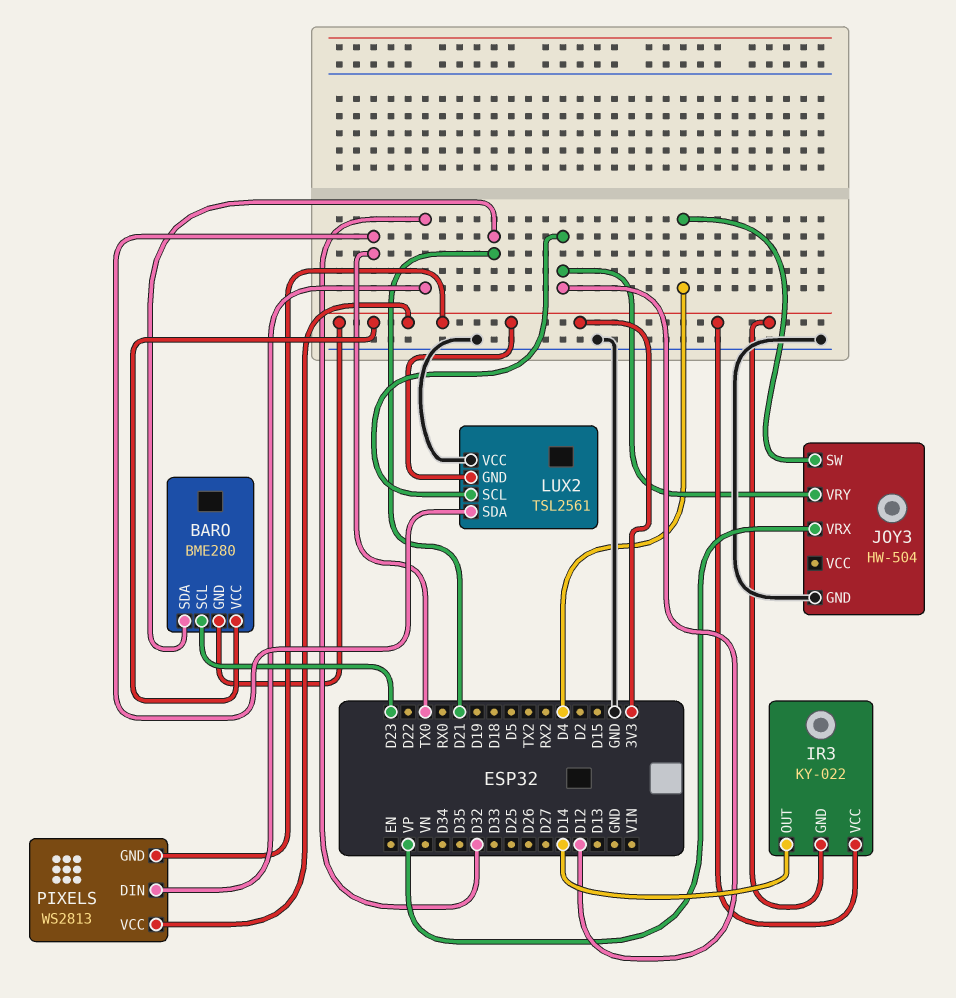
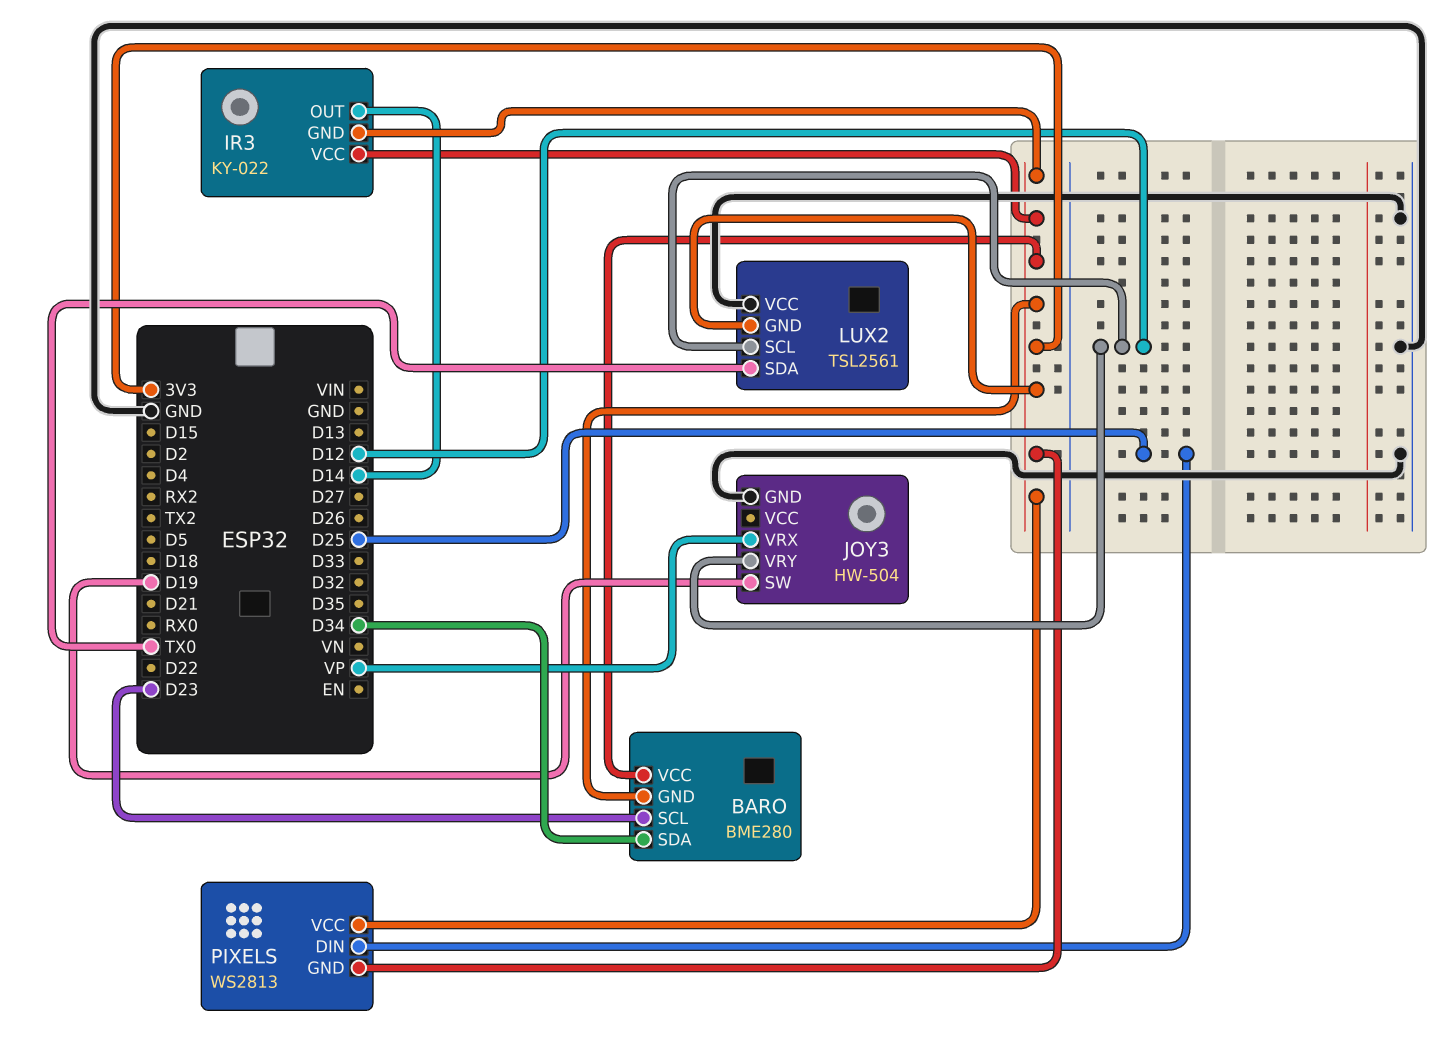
BARO pin SDA: D21 -> D34
JOY3 pin SW: D4 -> D19
PIXELS pin DIN: D32 -> D25

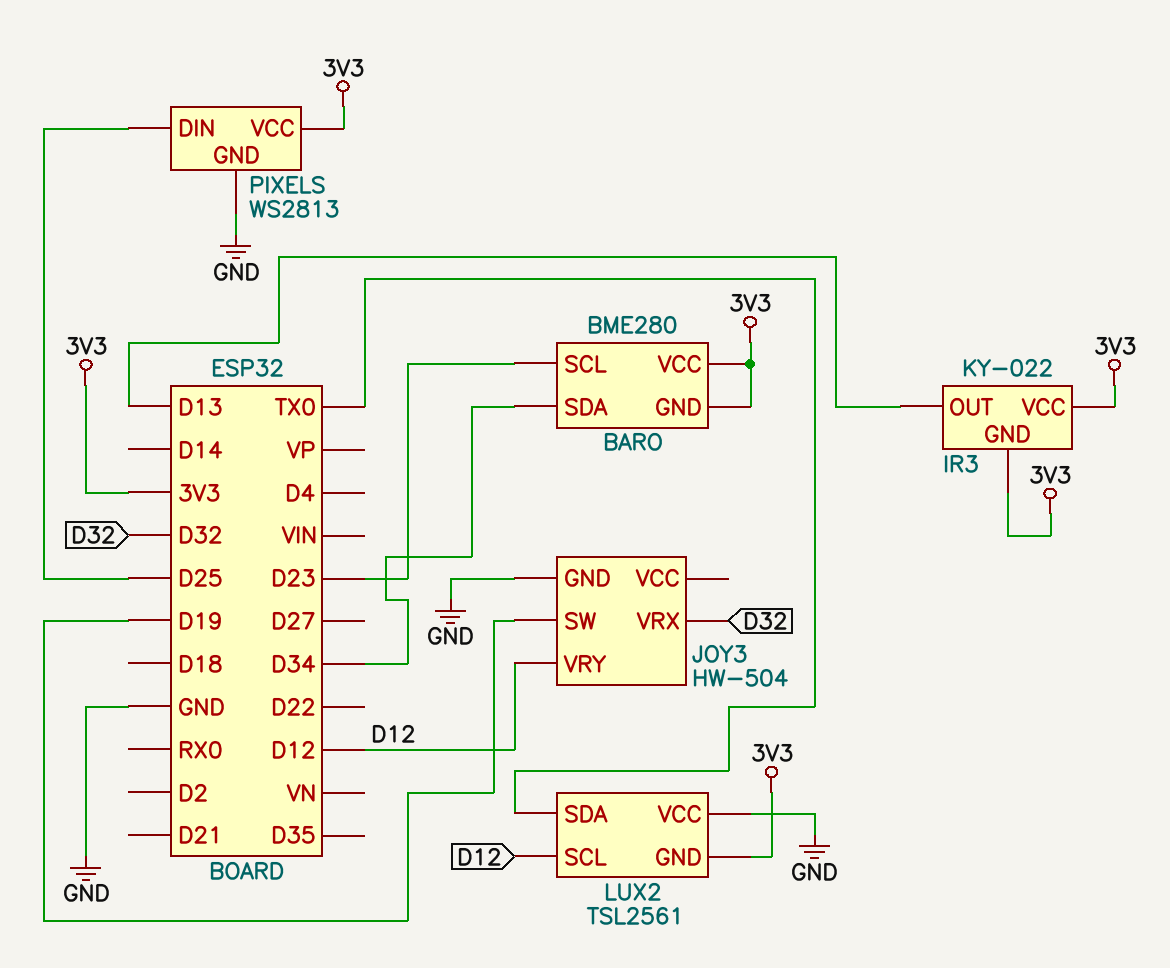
IR3 pin OUT: D14 -> D13
JOY3 pin VRX: VP -> D32
PIXELS pin GND: 3V3 -> GND

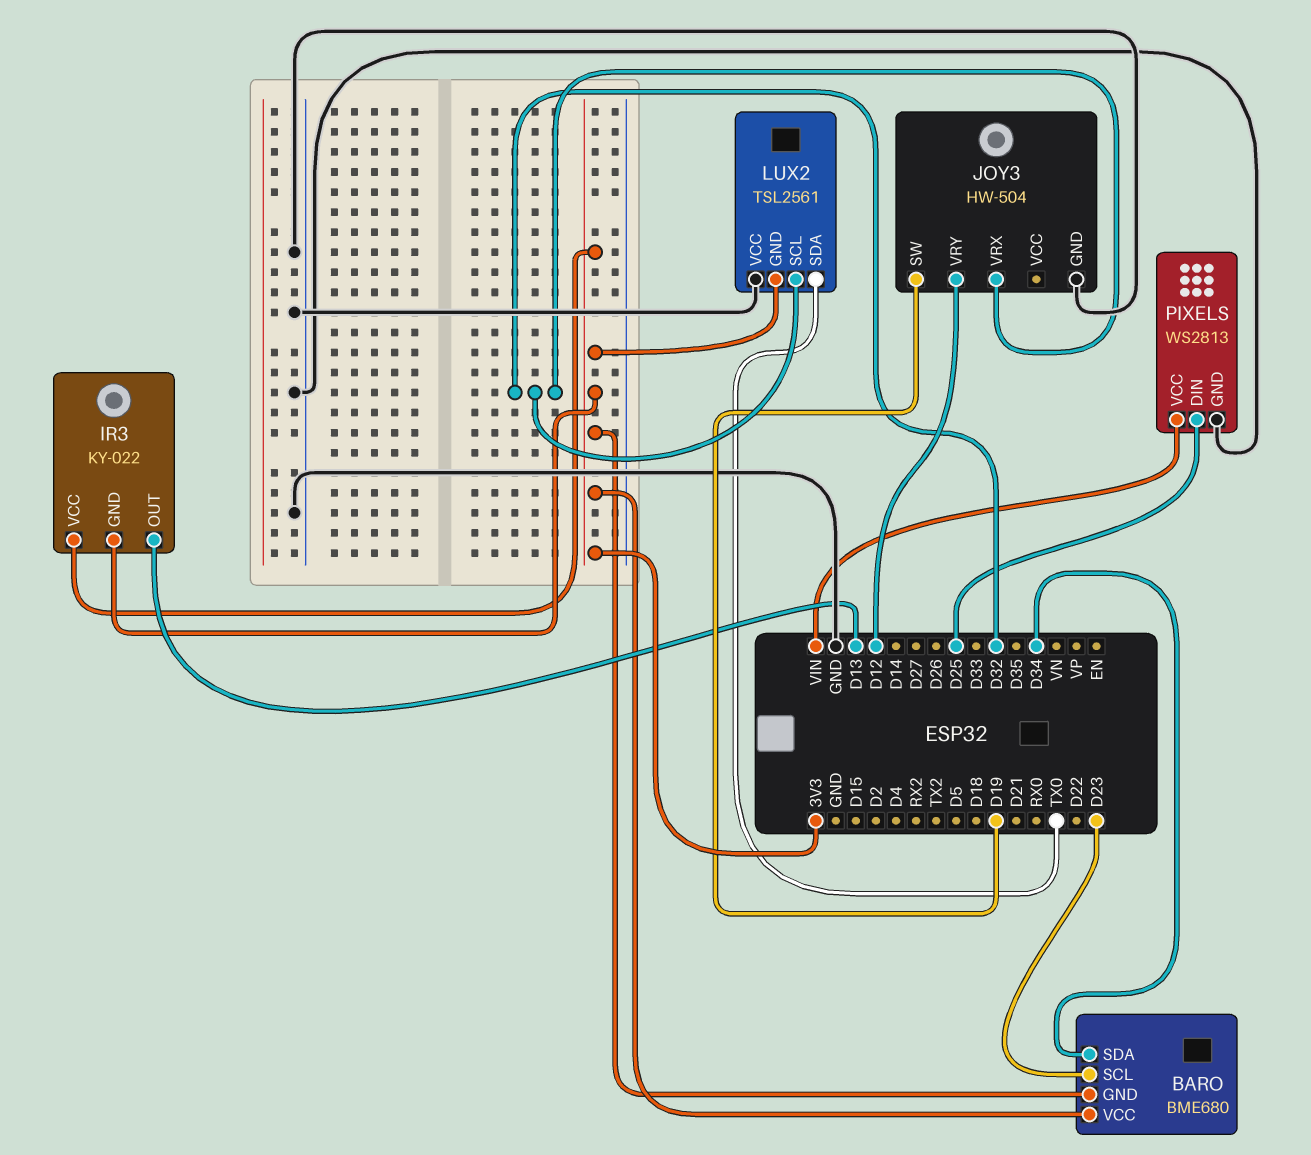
BARO: BME280 -> BME680
LUX2 pin SCL: D12 -> D32
PIXELS pin VCC: 3V3 -> VIN

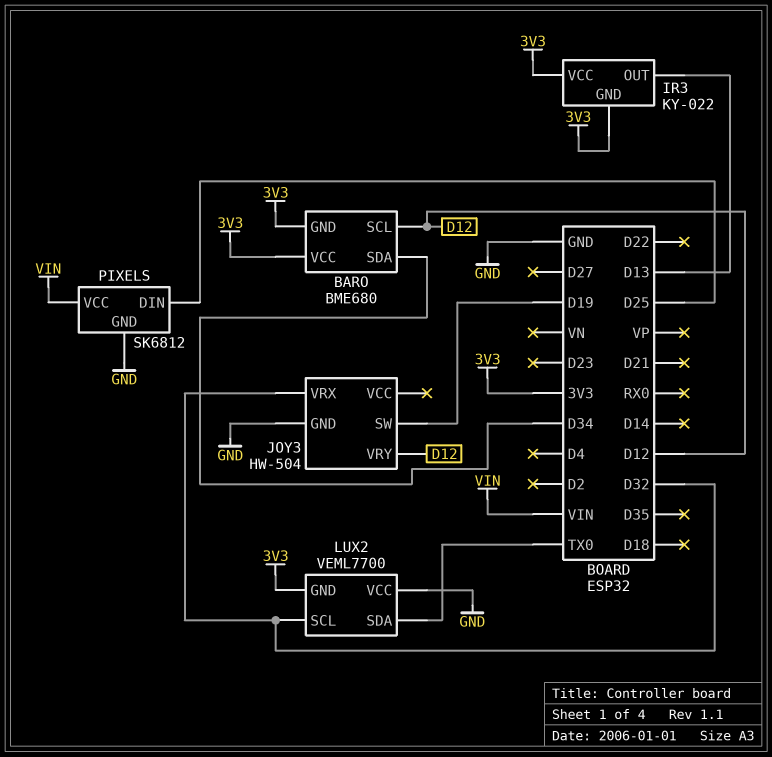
BARO pin SCL: D23 -> D12
LUX2: TSL2561 -> VEML7700
PIXELS: WS2813 -> SK6812

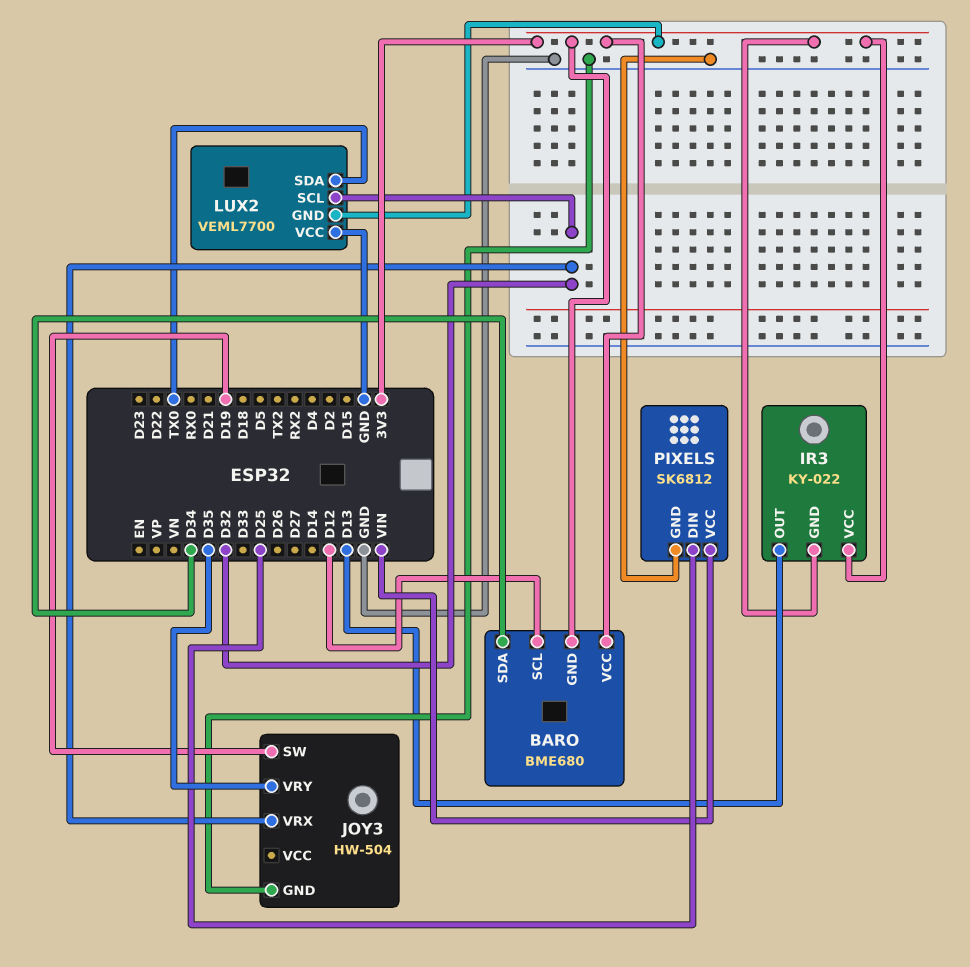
JOY3 pin VRY: D12 -> D35

